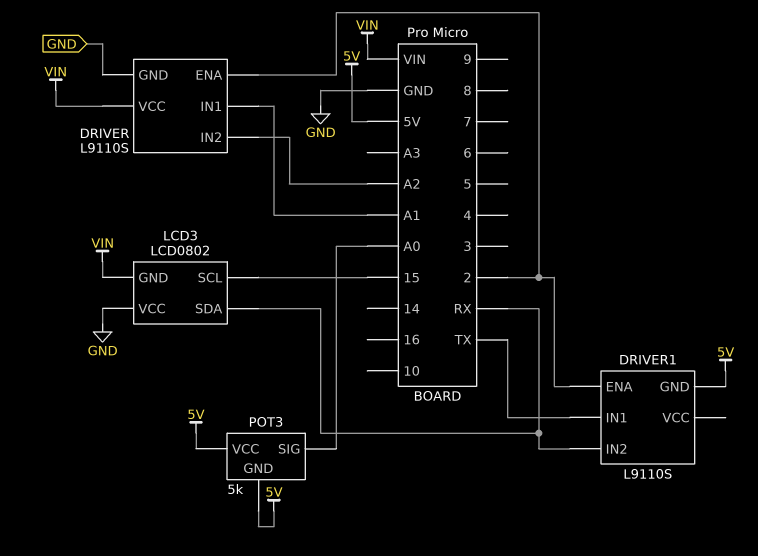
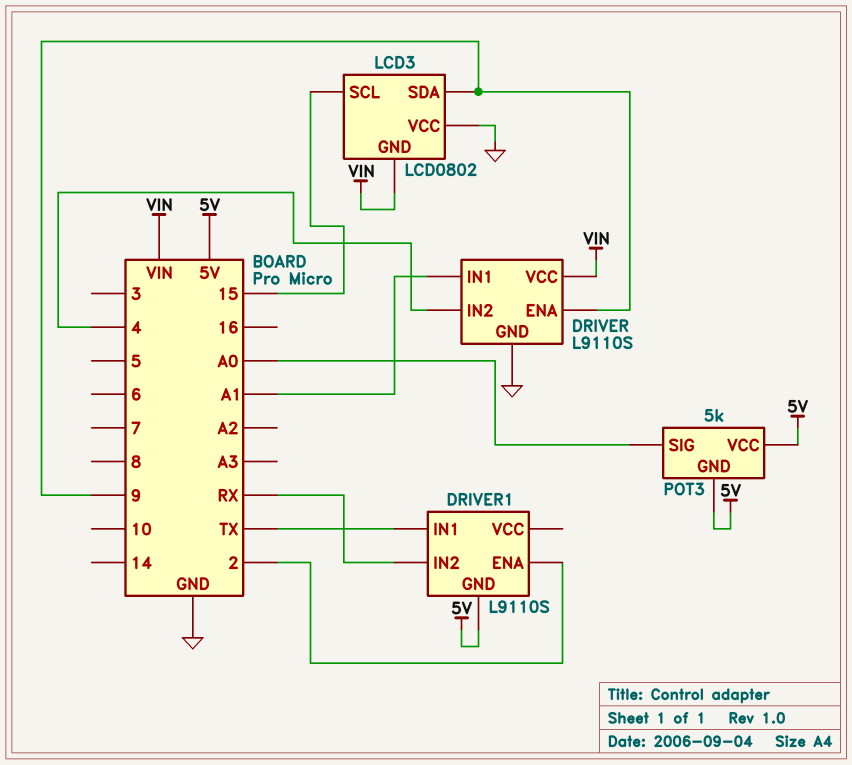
DRIVER pin ENA: 2 -> 9
DRIVER pin IN2: A2 -> 4
LCD3 pin SDA: RX -> 9

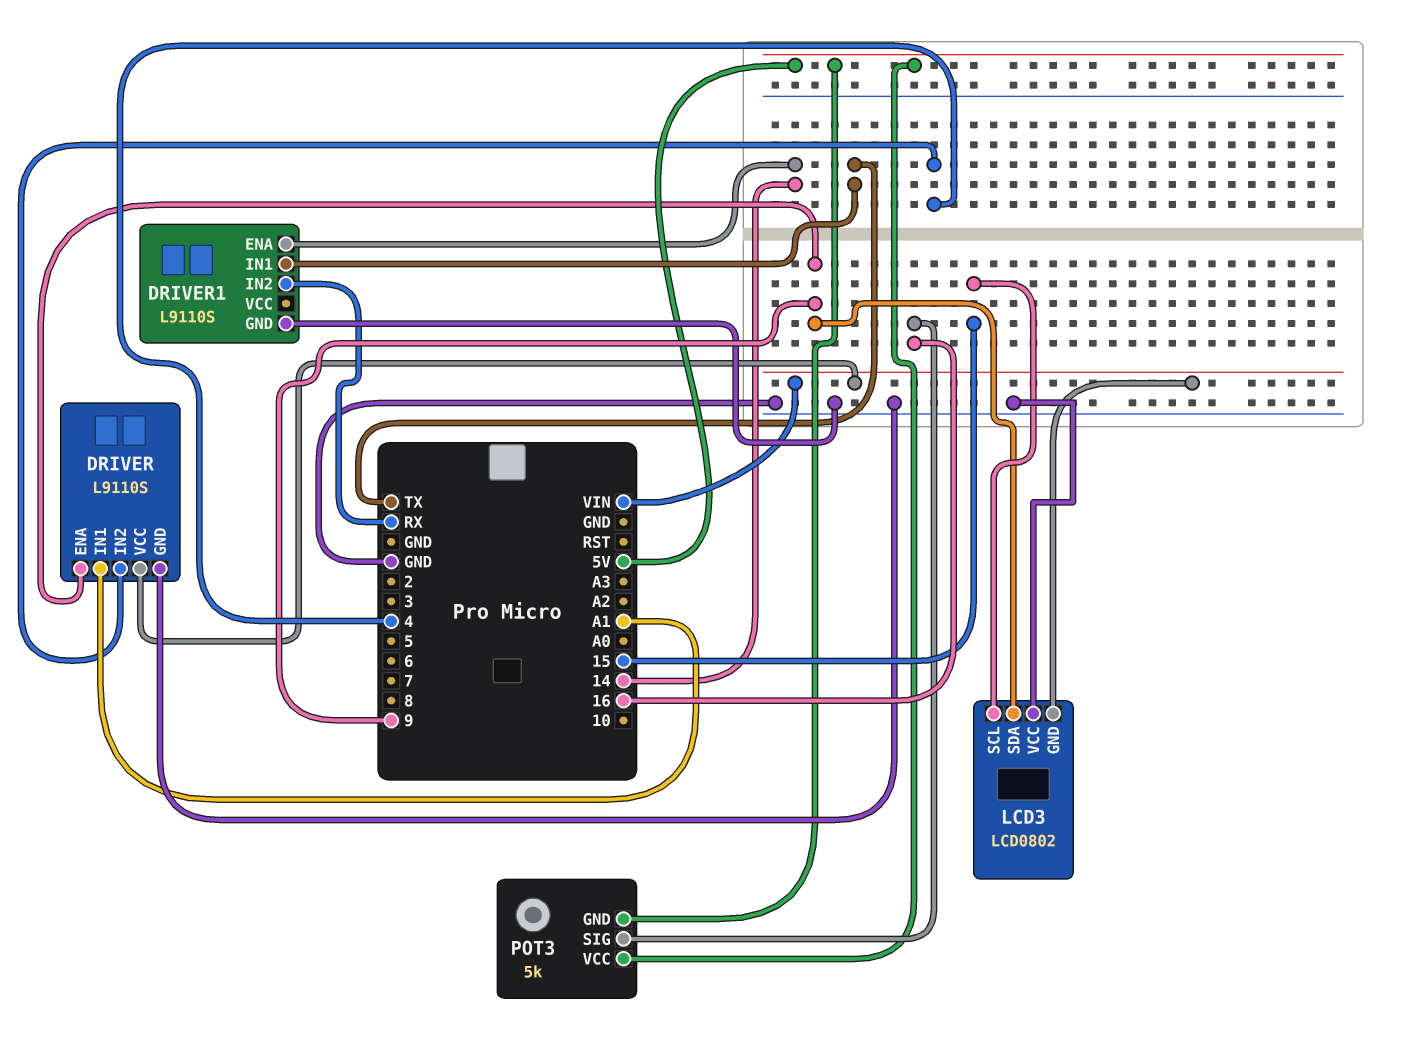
DRIVER1 pin ENA: 2 -> 14
DRIVER1 pin GND: 5V -> GND
POT3 pin SIG: A0 -> 16

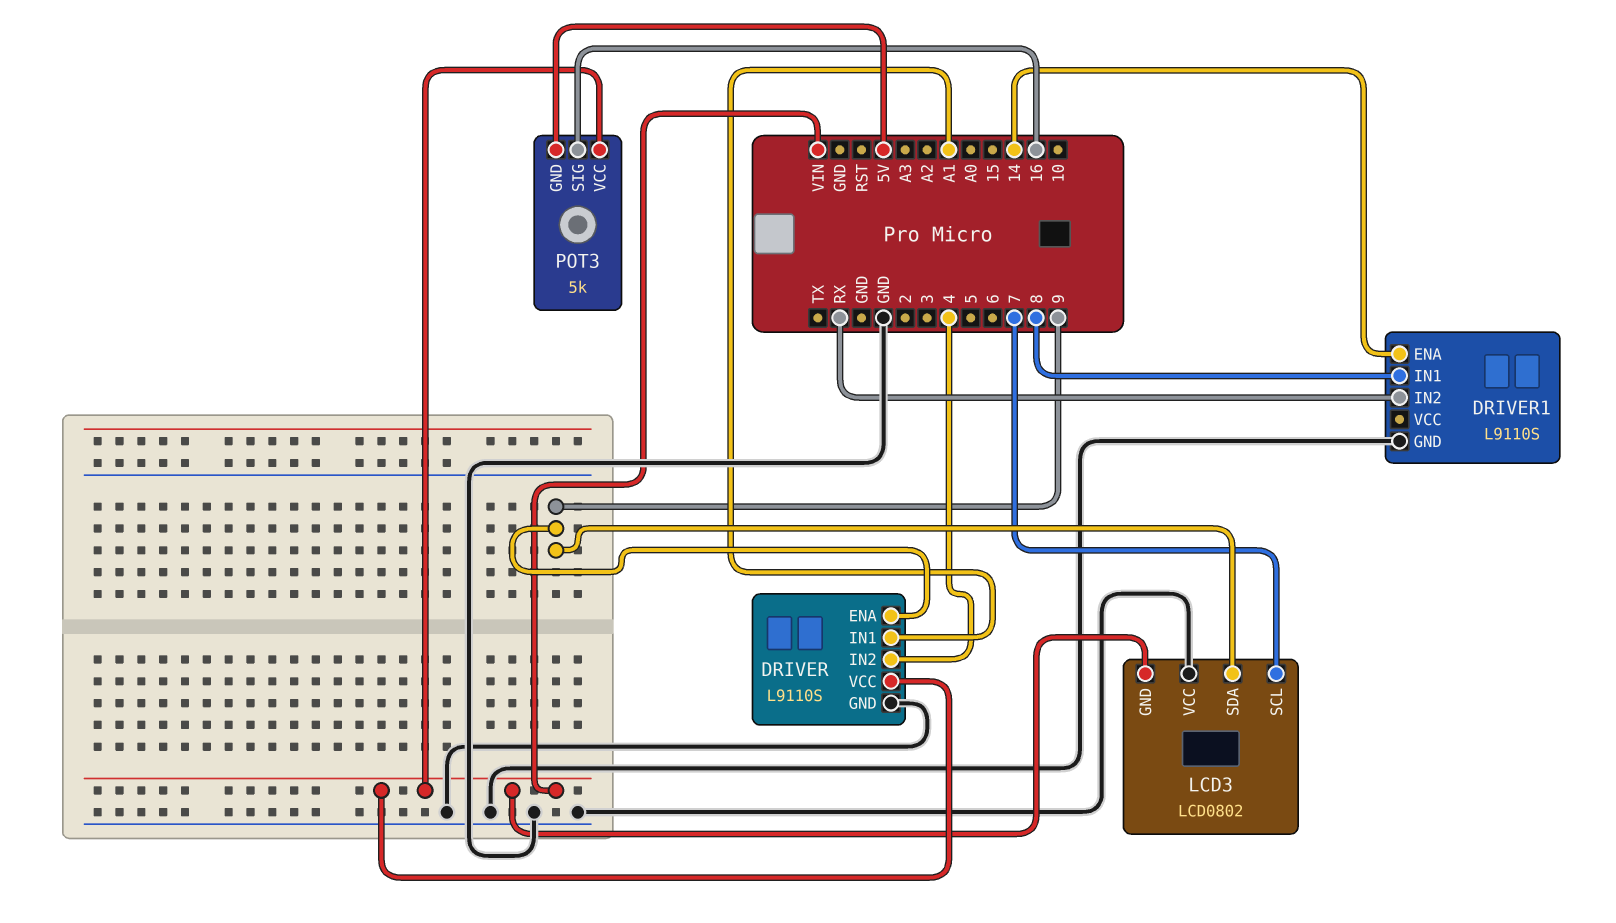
DRIVER1 pin IN1: TX -> 8
LCD3 pin SCL: 15 -> 7
POT3 pin VCC: 5V -> VIN

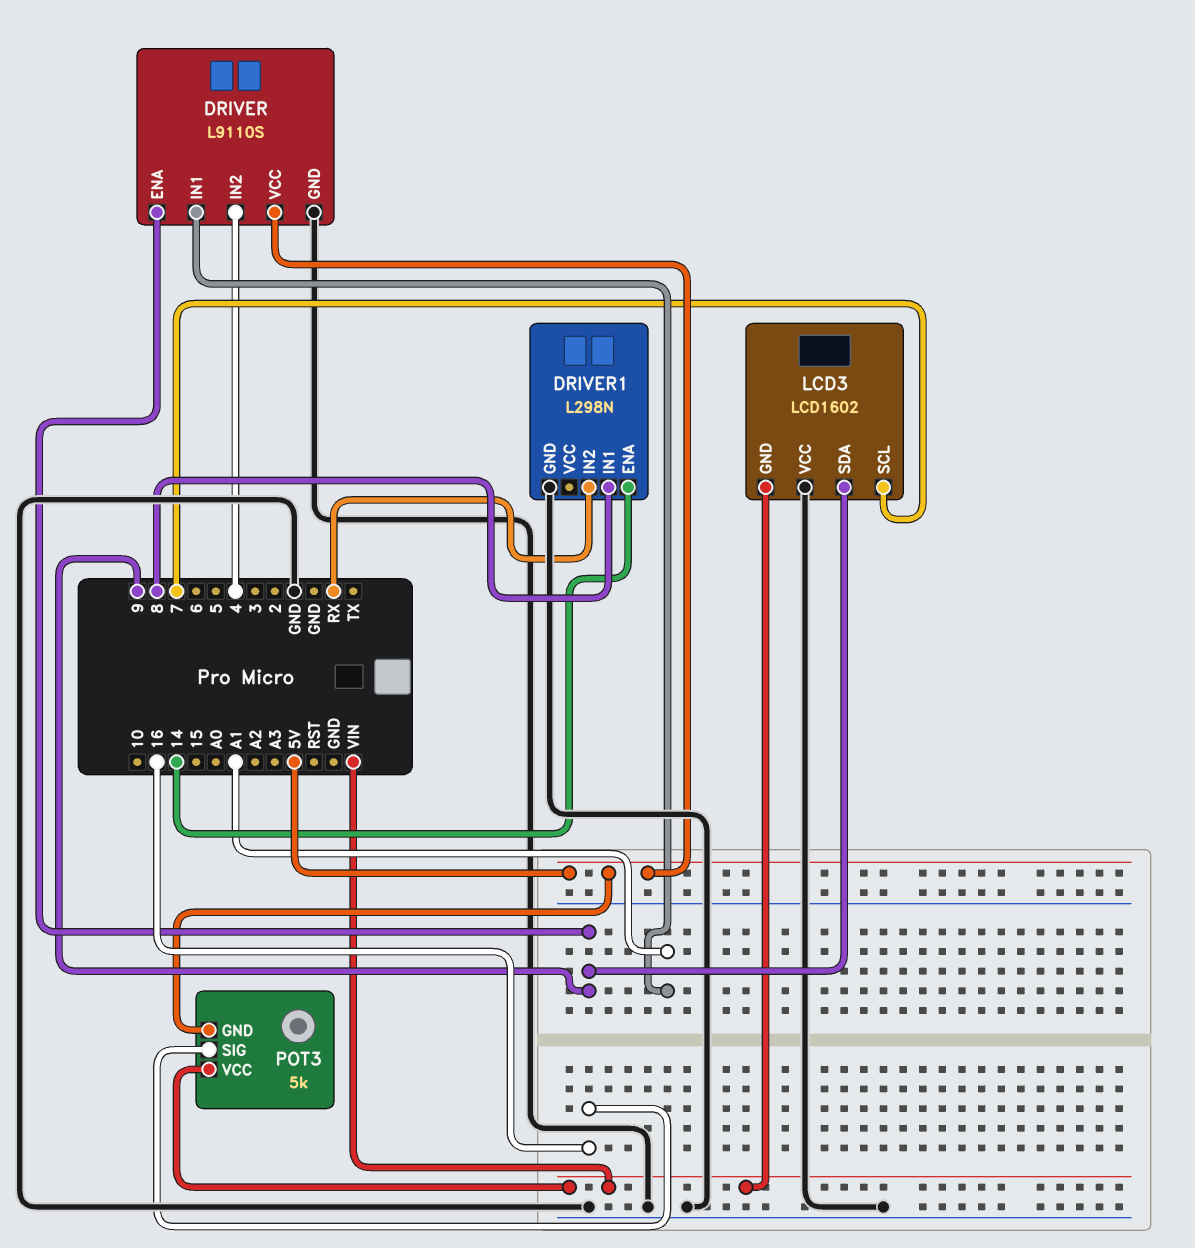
DRIVER pin VCC: VIN -> 5V
DRIVER1: L9110S -> L298N
LCD3: LCD0802 -> LCD1602

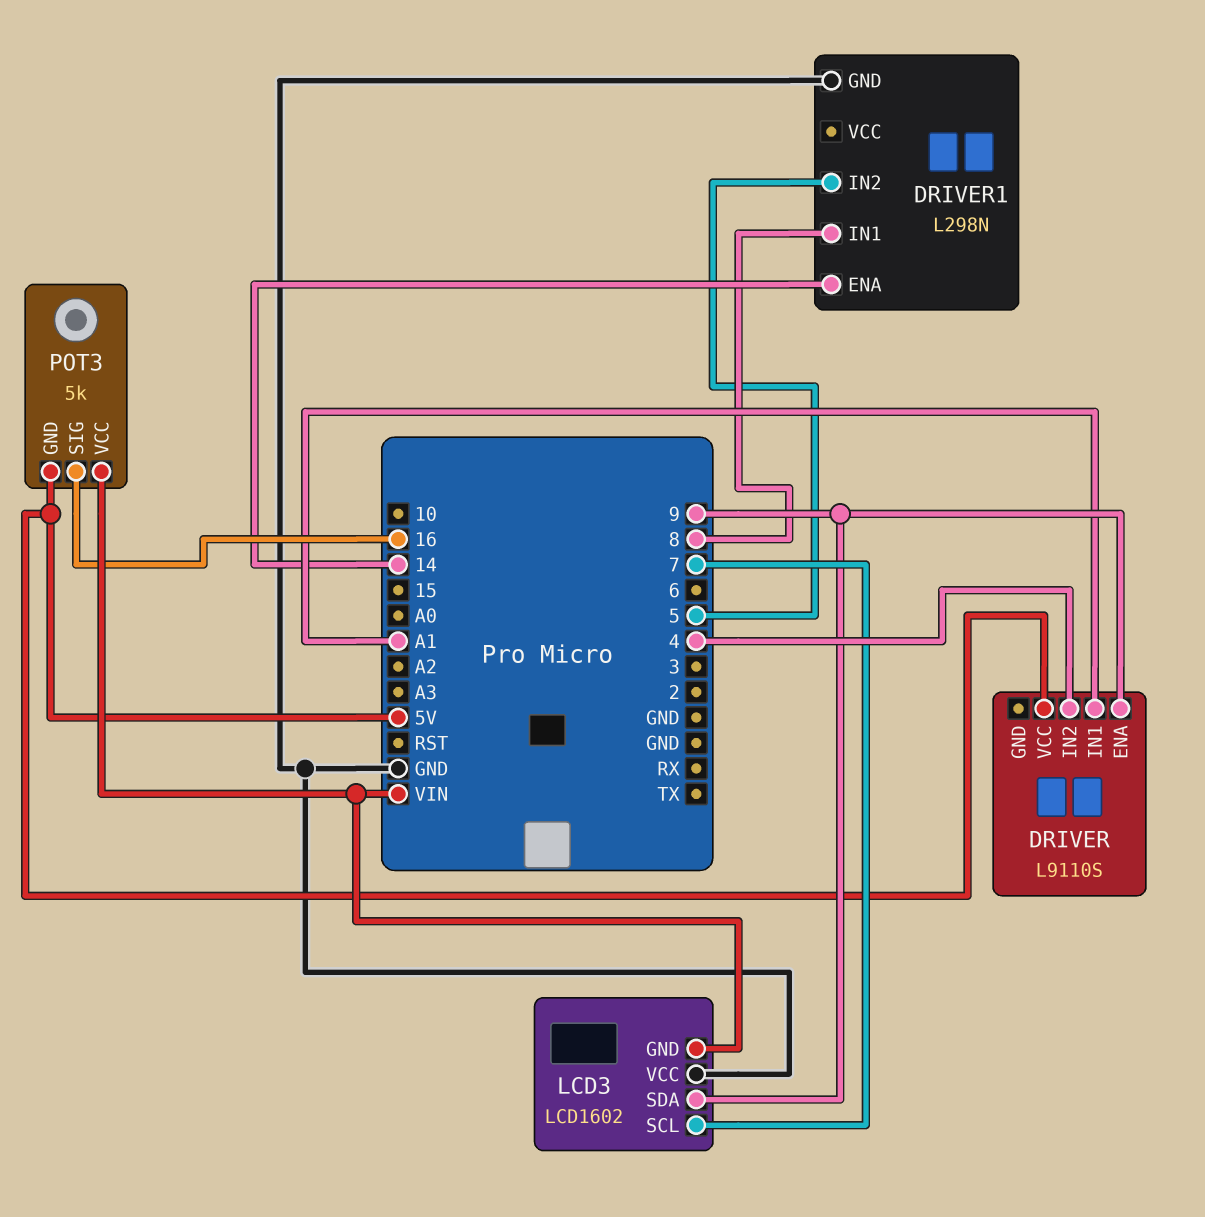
DRIVER pin GND: GND -> none
DRIVER1 pin IN2: RX -> 5

